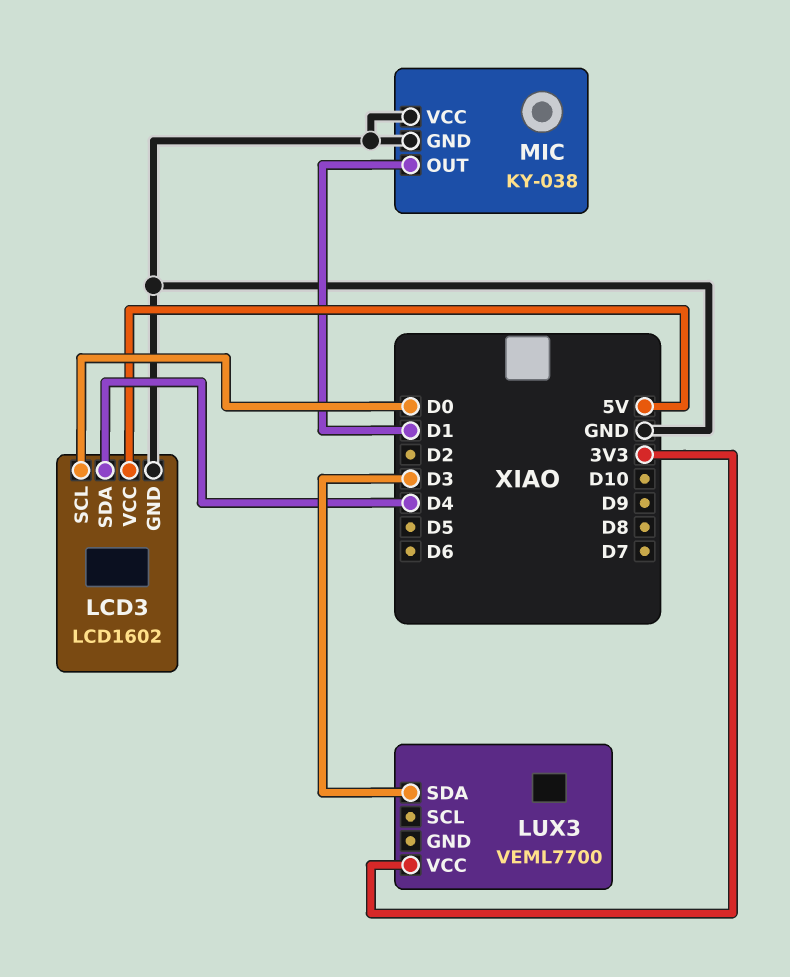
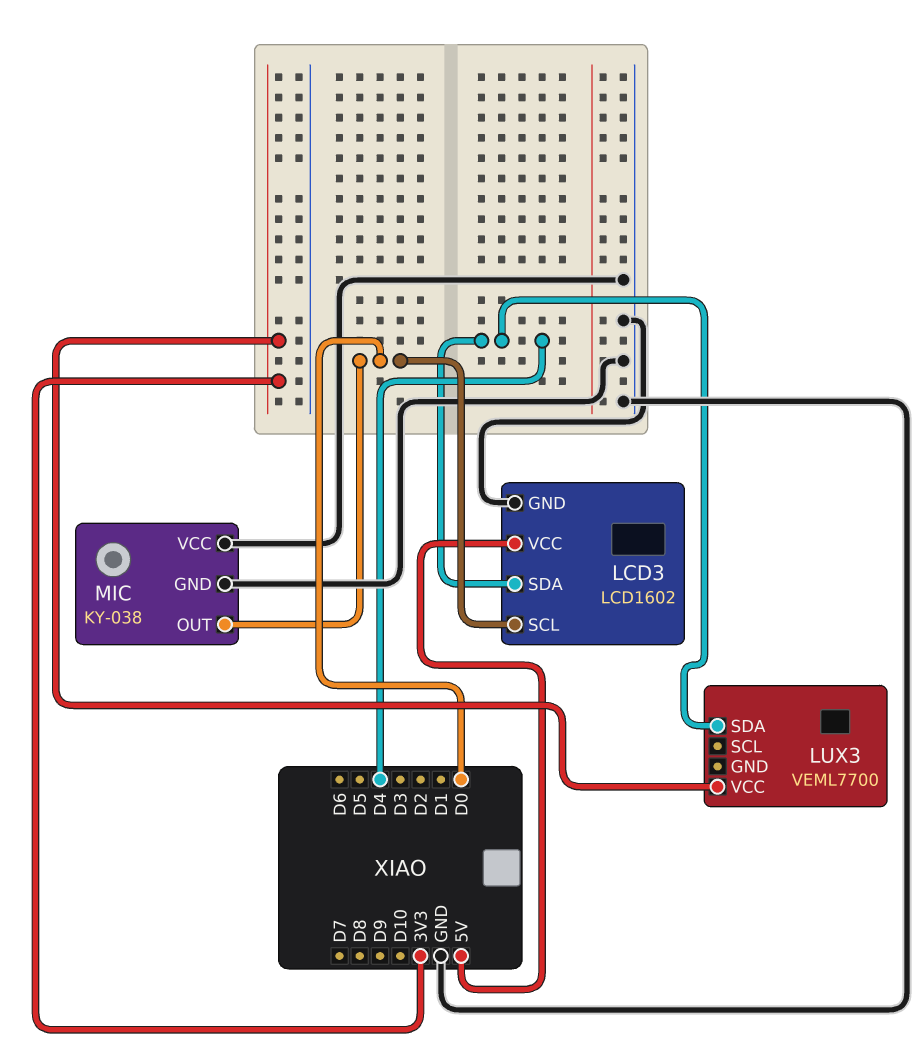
LUX3 pin SDA: D3 -> D4
MIC pin OUT: D1 -> D0

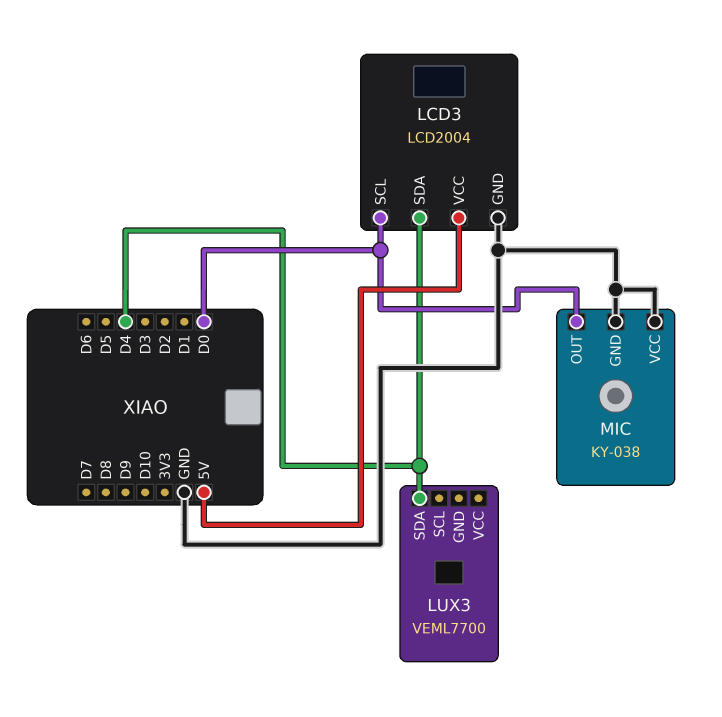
LCD3: LCD1602 -> LCD2004
LUX3 pin VCC: 3V3 -> none

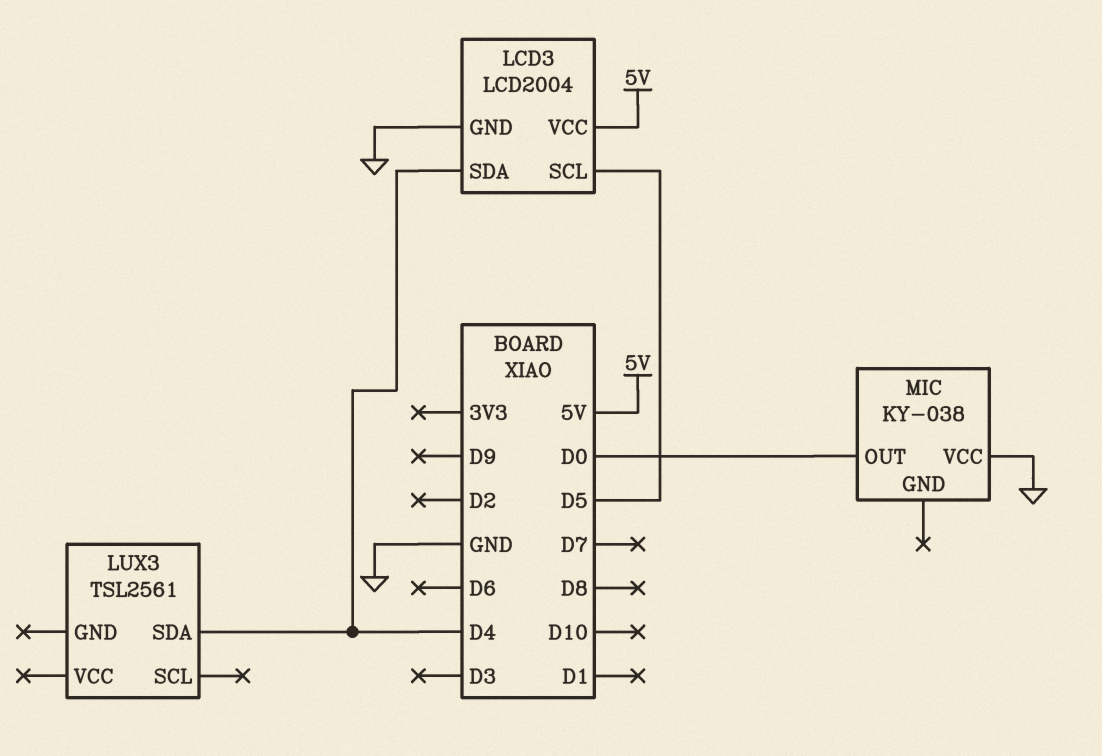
LCD3 pin SCL: D0 -> D5
LUX3: VEML7700 -> TSL2561
MIC pin GND: GND -> none

